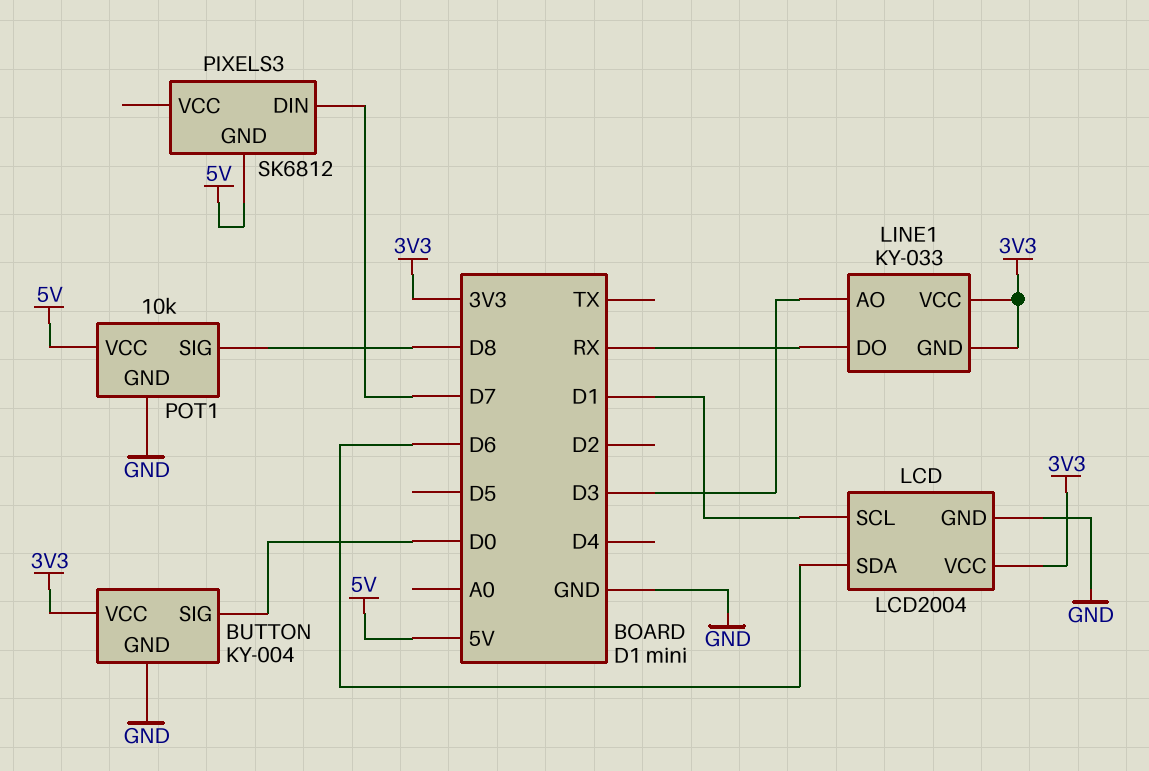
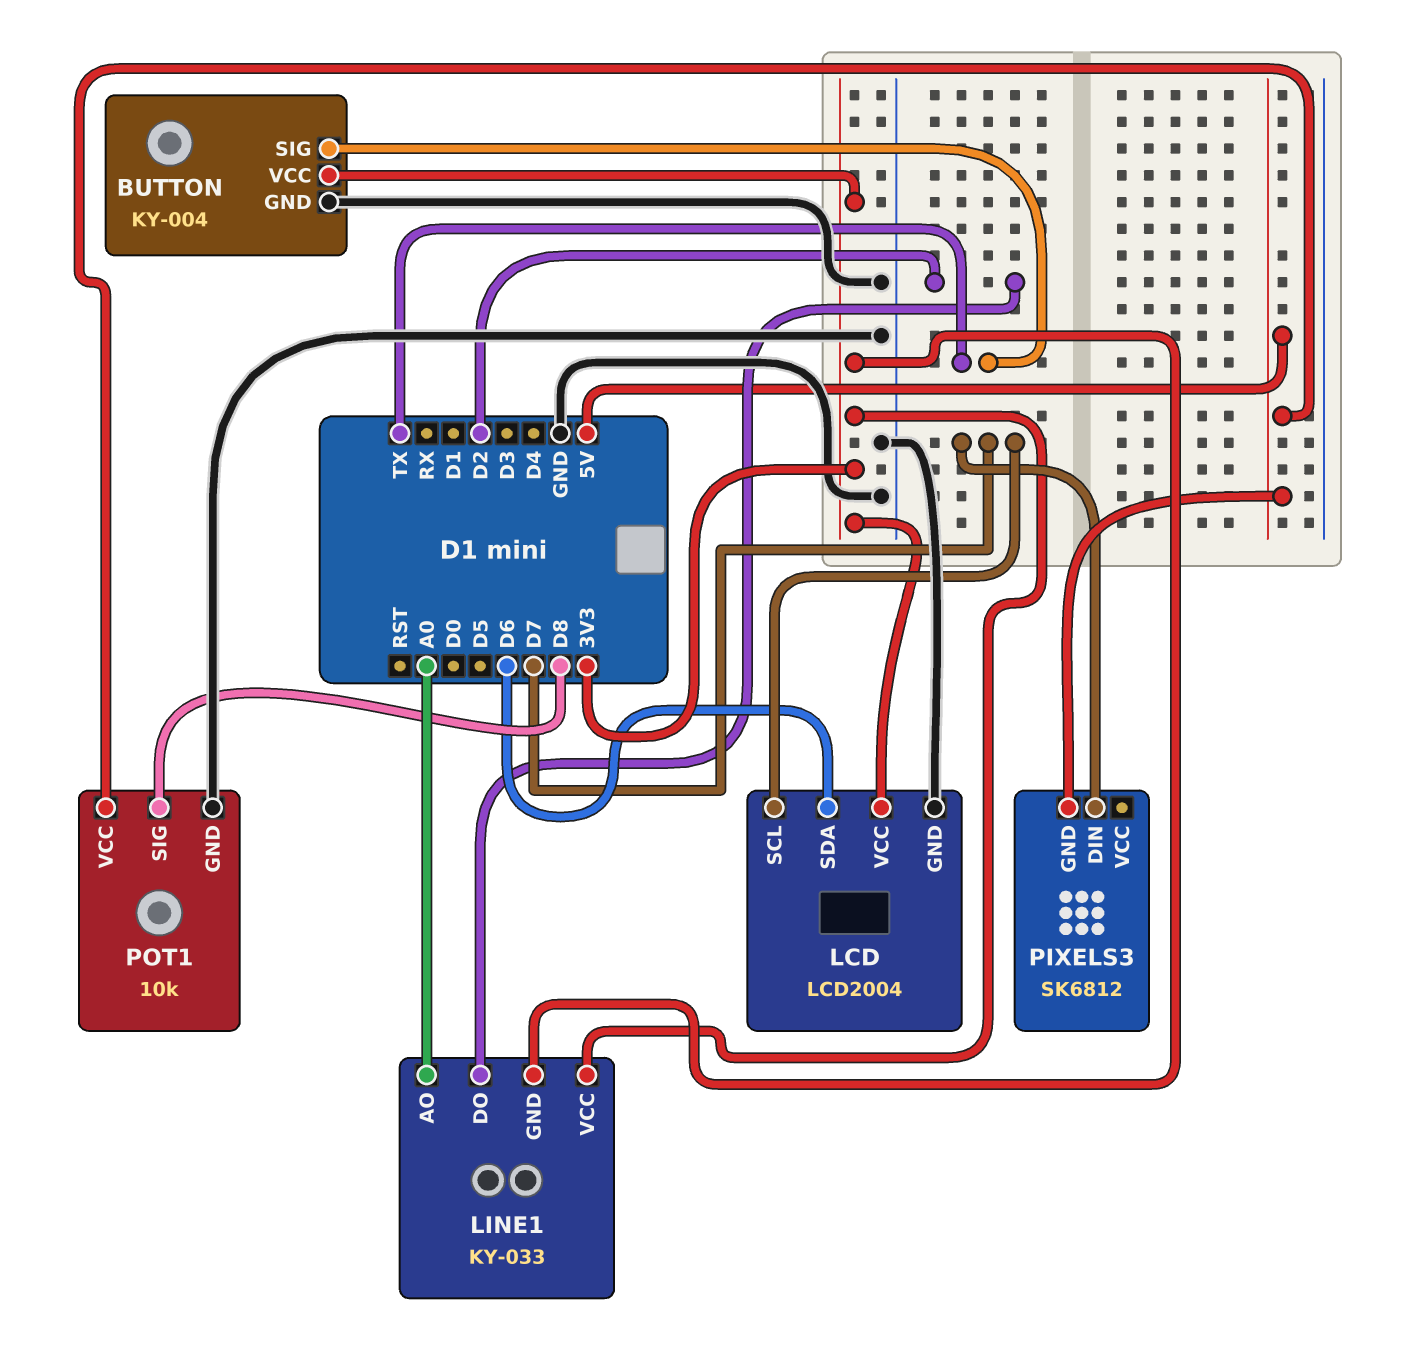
BUTTON pin SIG: D0 -> TX
LCD pin SCL: D1 -> D7
LINE1 pin AO: D3 -> A0
LINE1 pin DO: RX -> D2

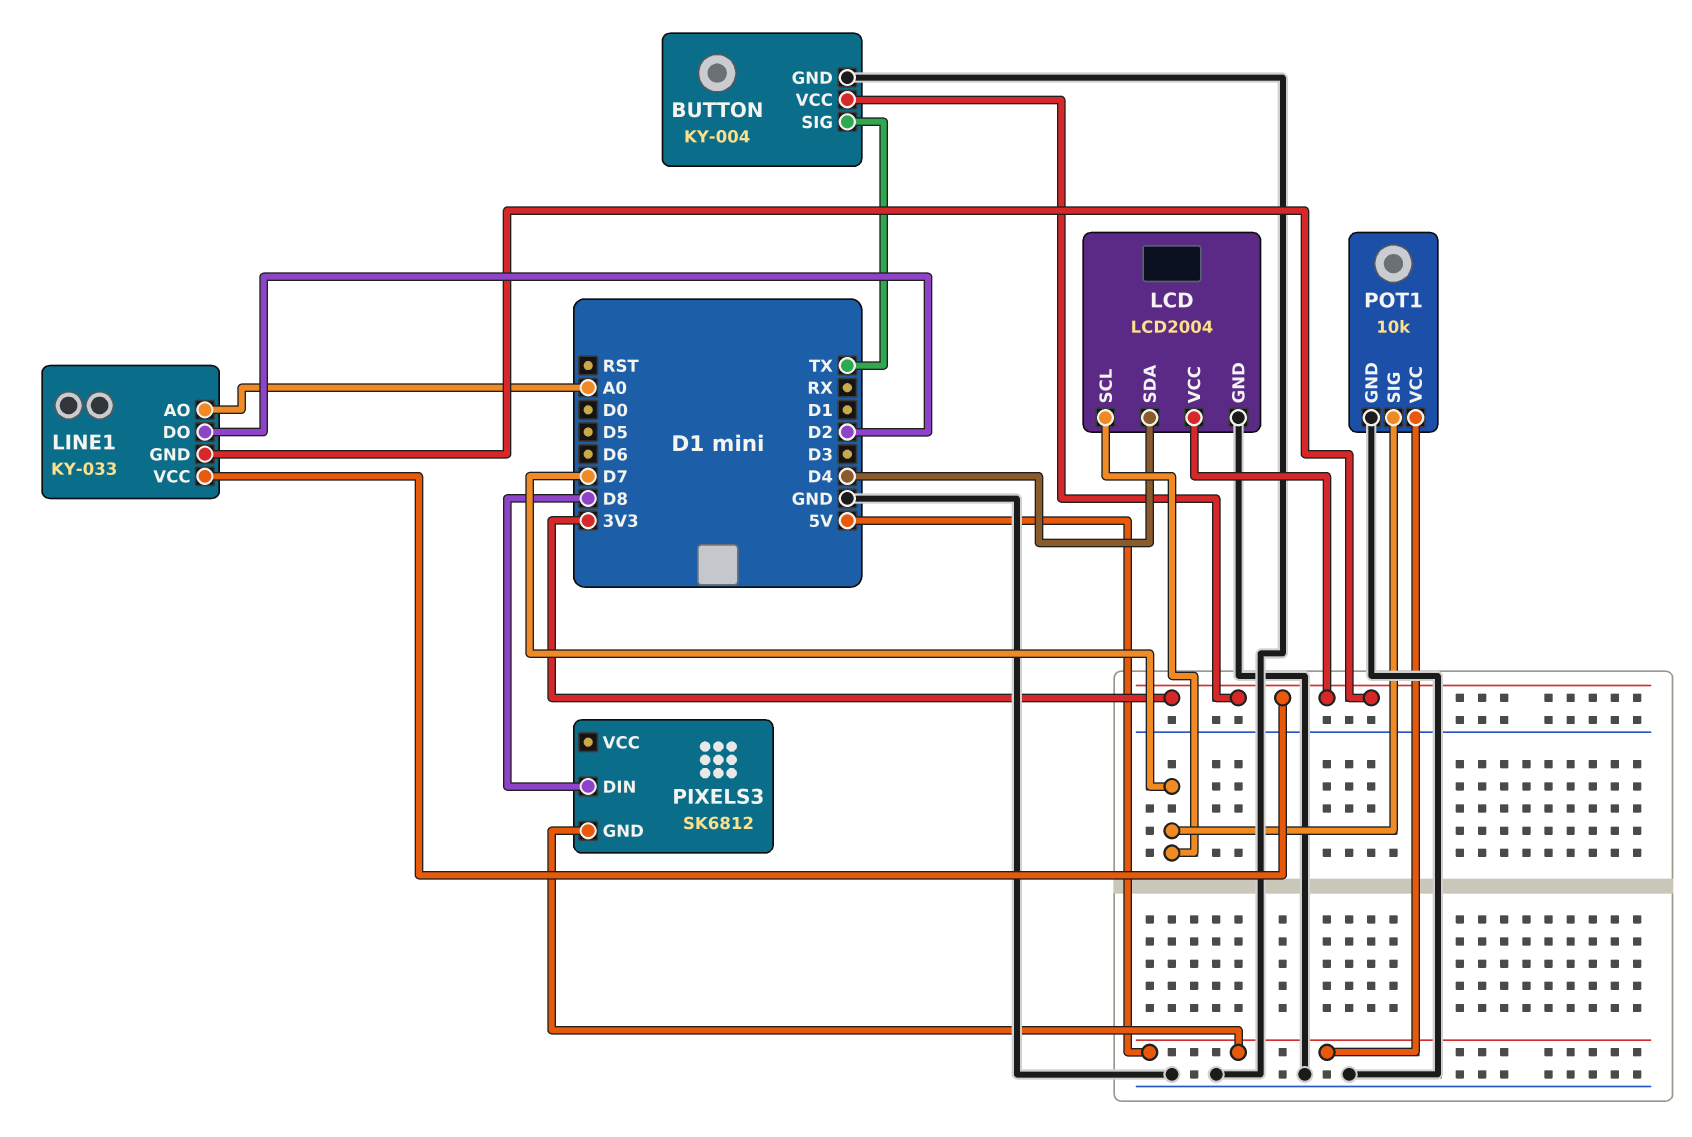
LCD pin SDA: D6 -> D4
PIXELS3 pin DIN: D7 -> D8
POT1 pin SIG: D8 -> D7

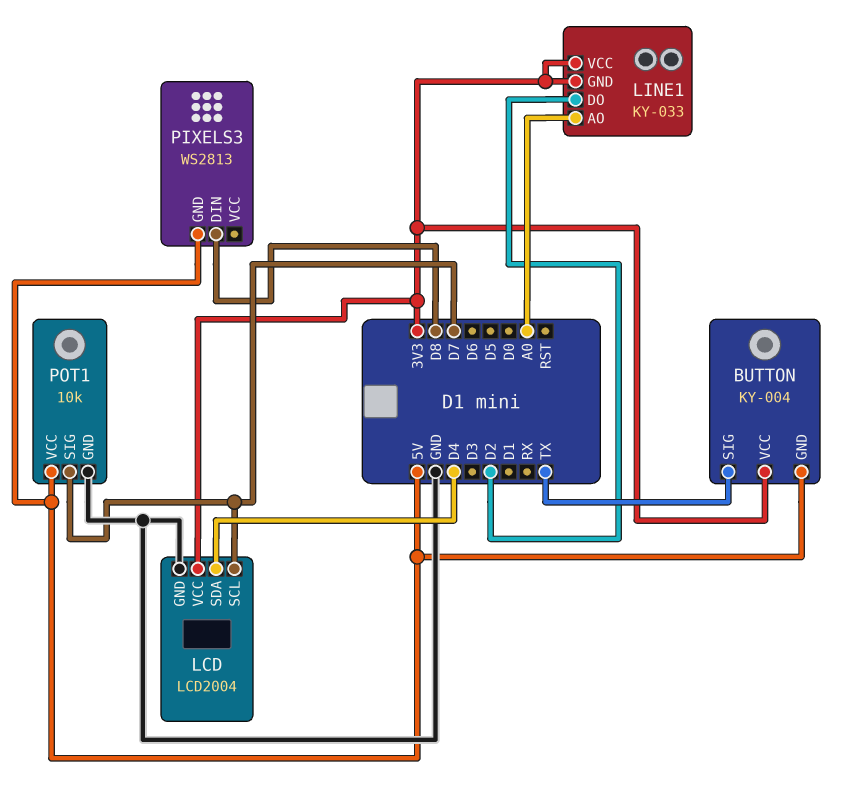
BUTTON pin GND: GND -> 5V
PIXELS3: SK6812 -> WS2813

